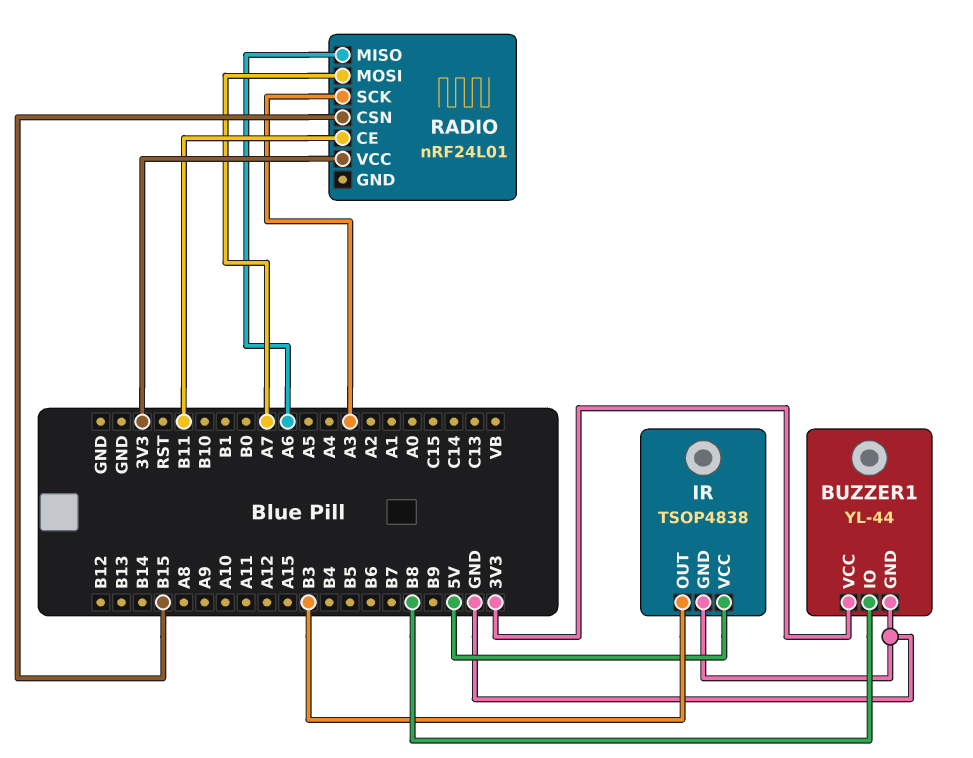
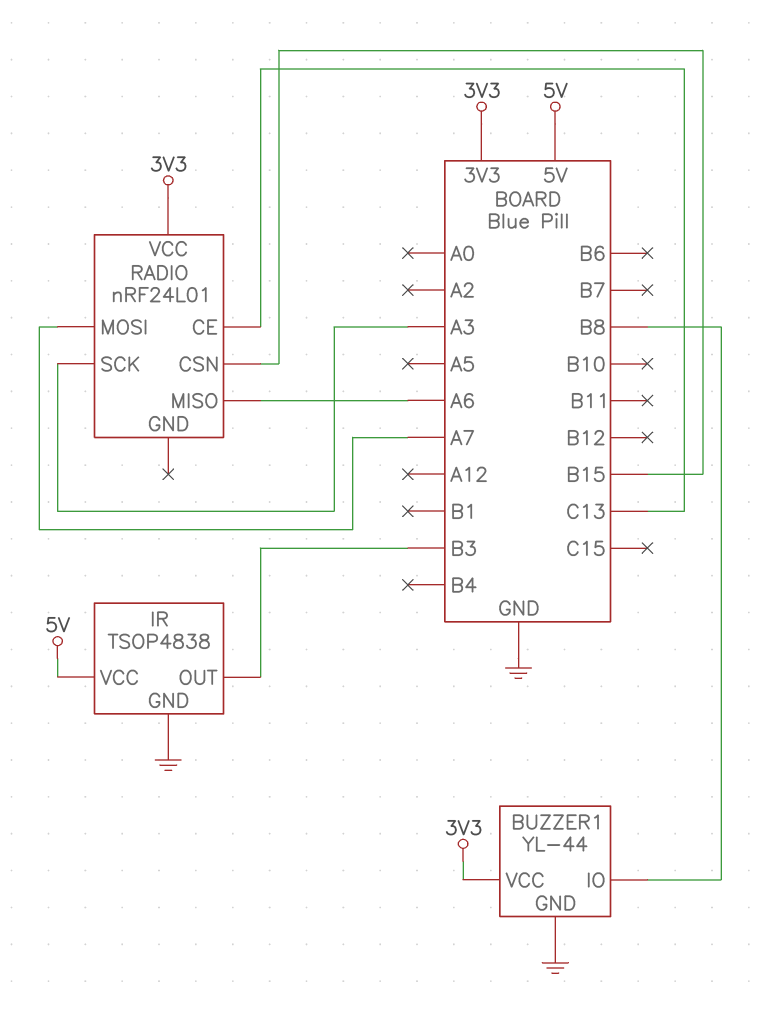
RADIO pin CE: B11 -> C13

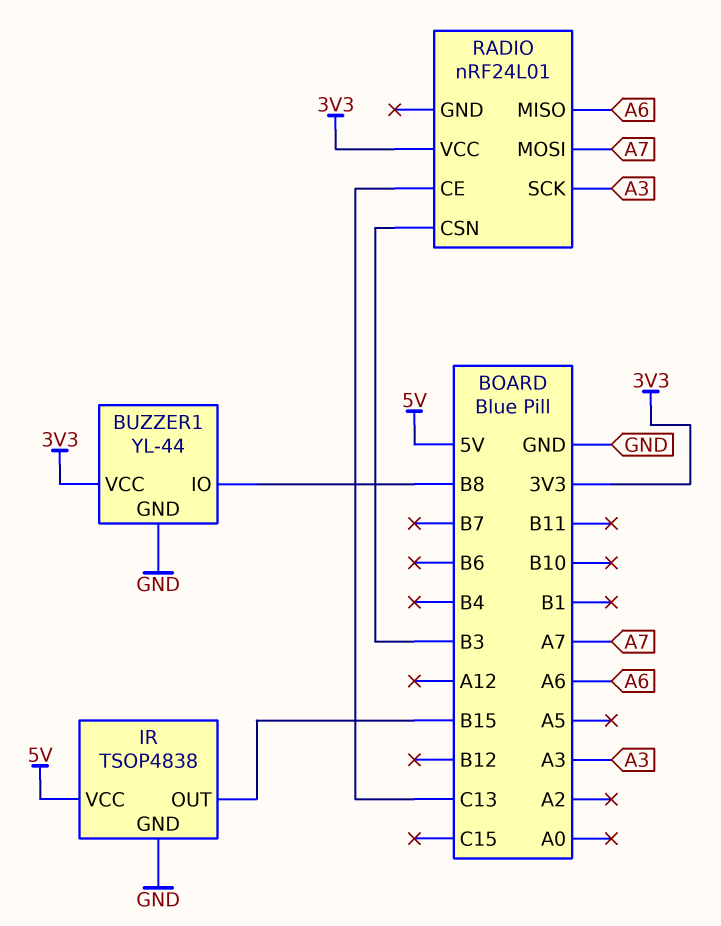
IR pin OUT: B3 -> B15
RADIO pin CSN: B15 -> B3

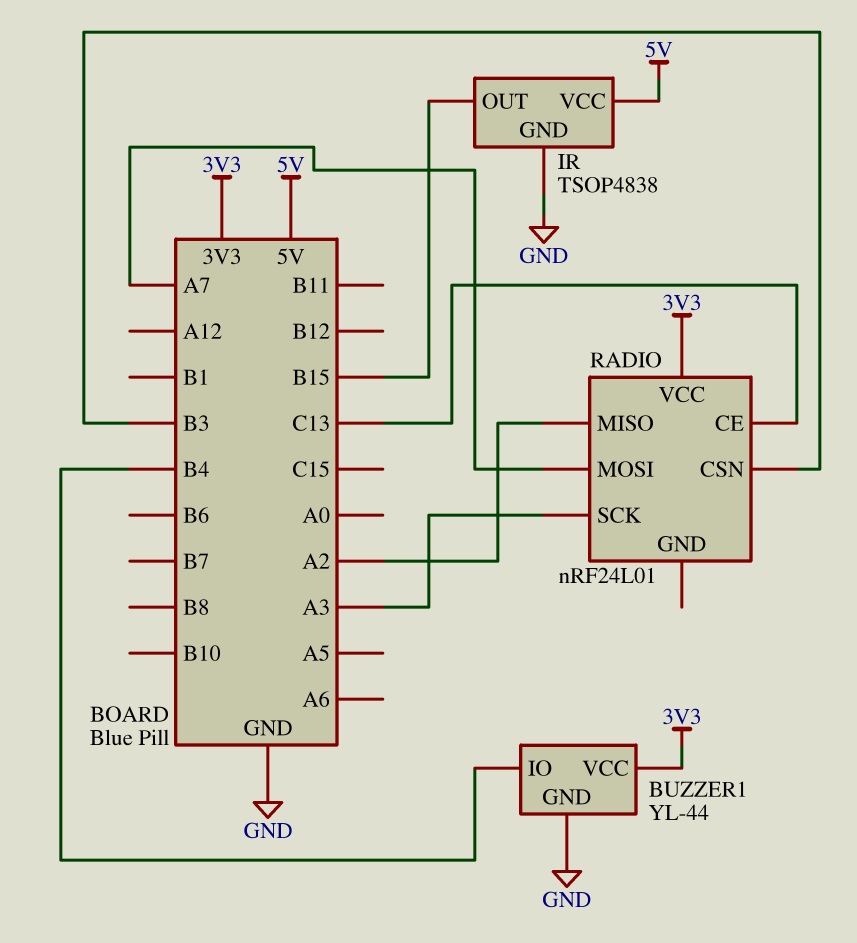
BUZZER1 pin IO: B8 -> B4
RADIO pin MISO: A6 -> A2

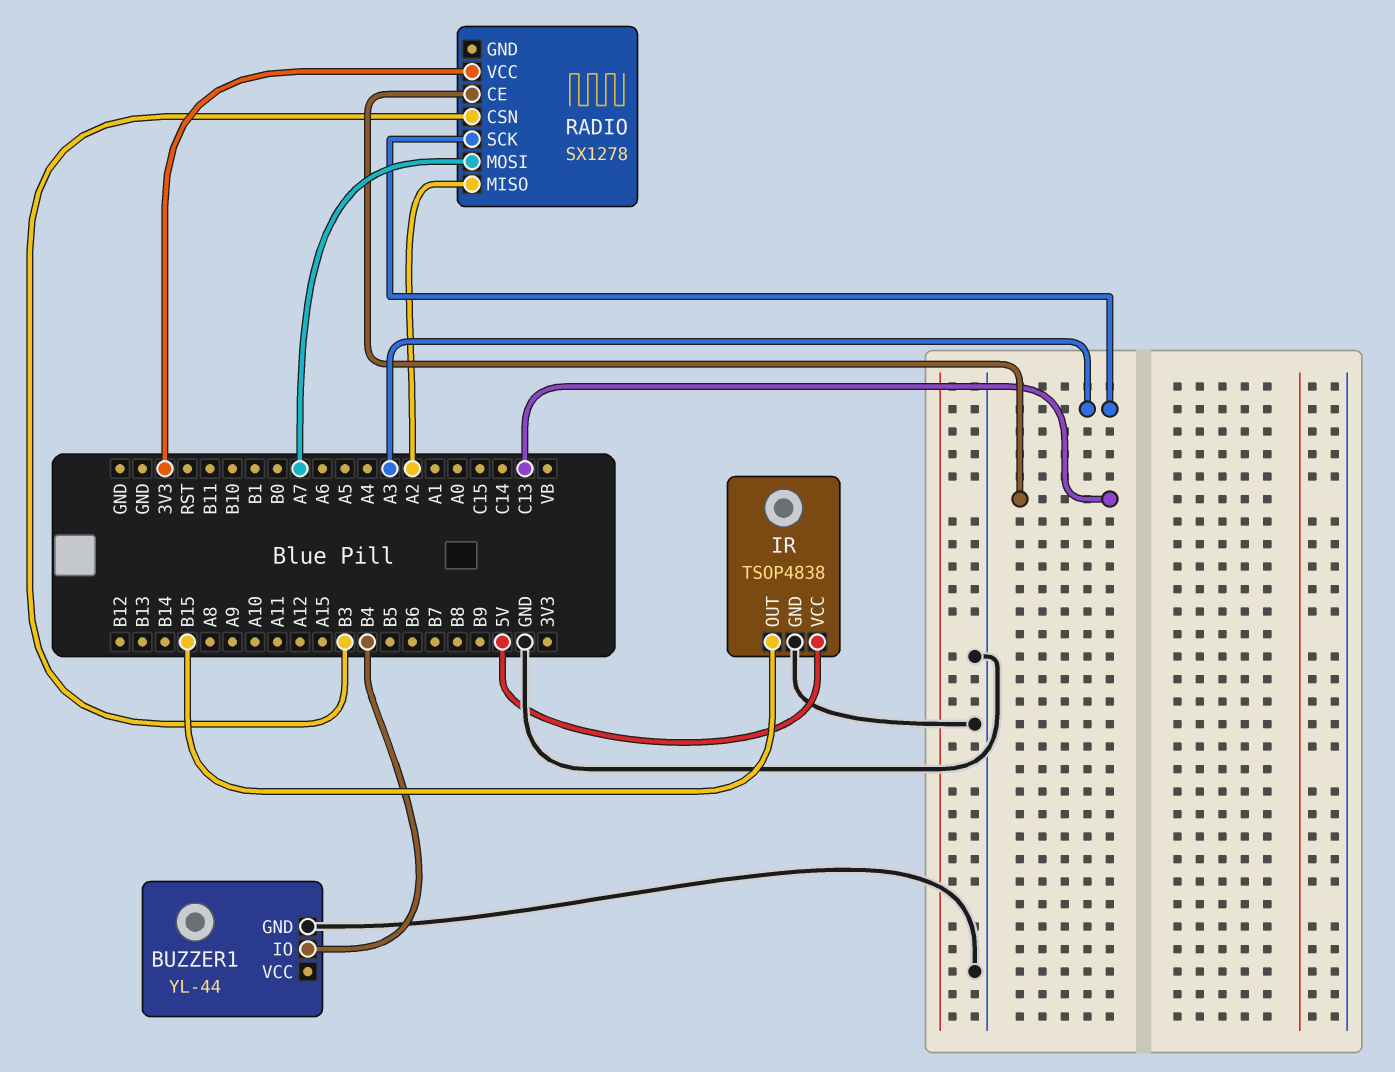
BUZZER1 pin VCC: 3V3 -> none
RADIO: nRF24L01 -> SX1278

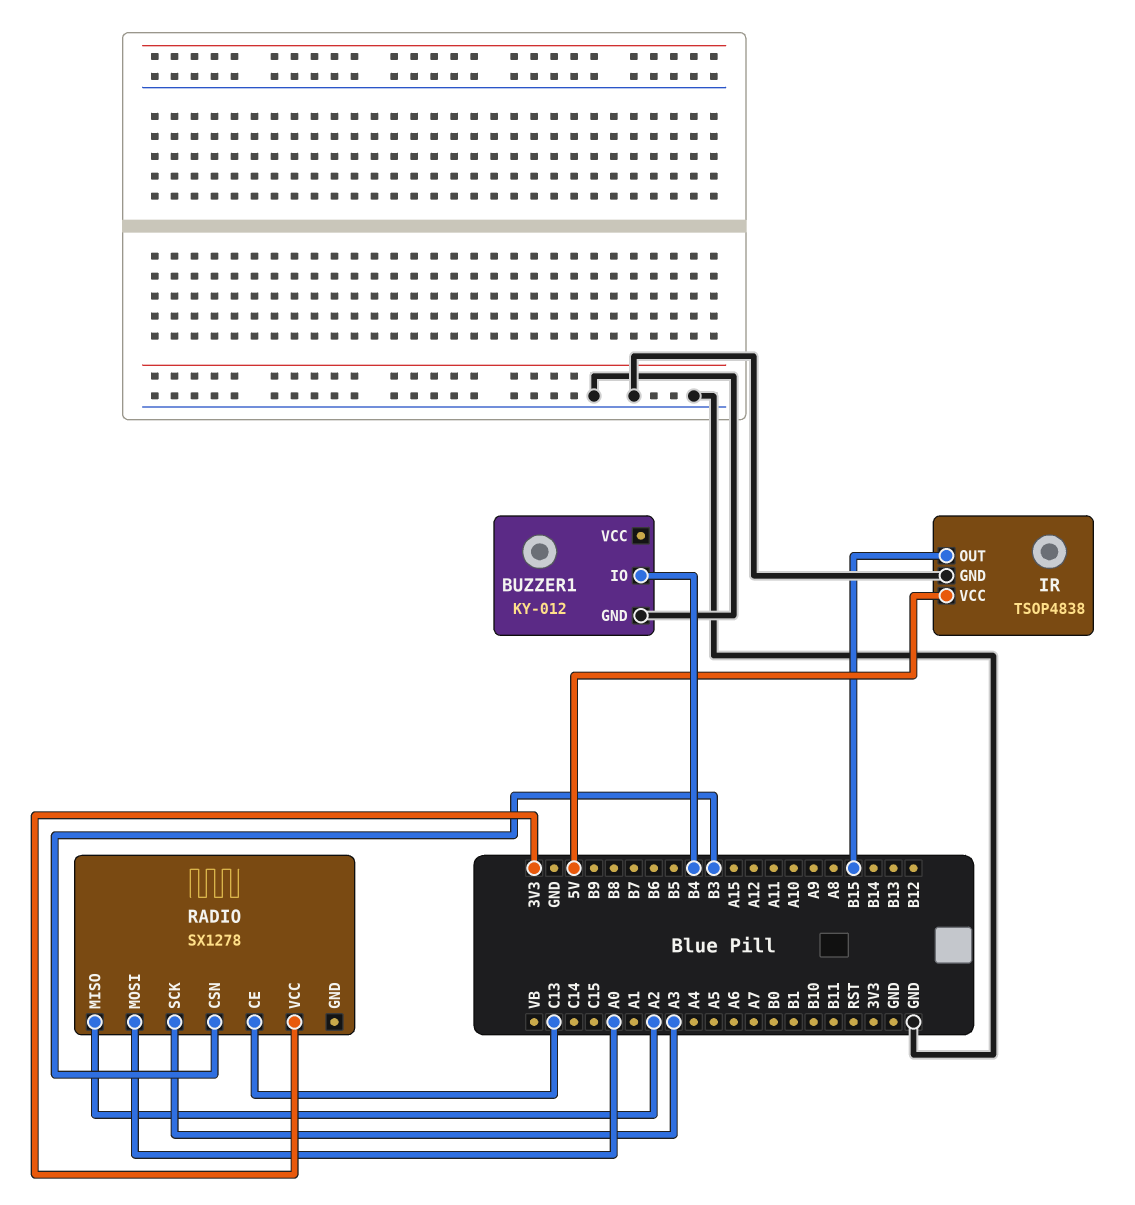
BUZZER1: YL-44 -> KY-012
RADIO pin MOSI: A7 -> A0

